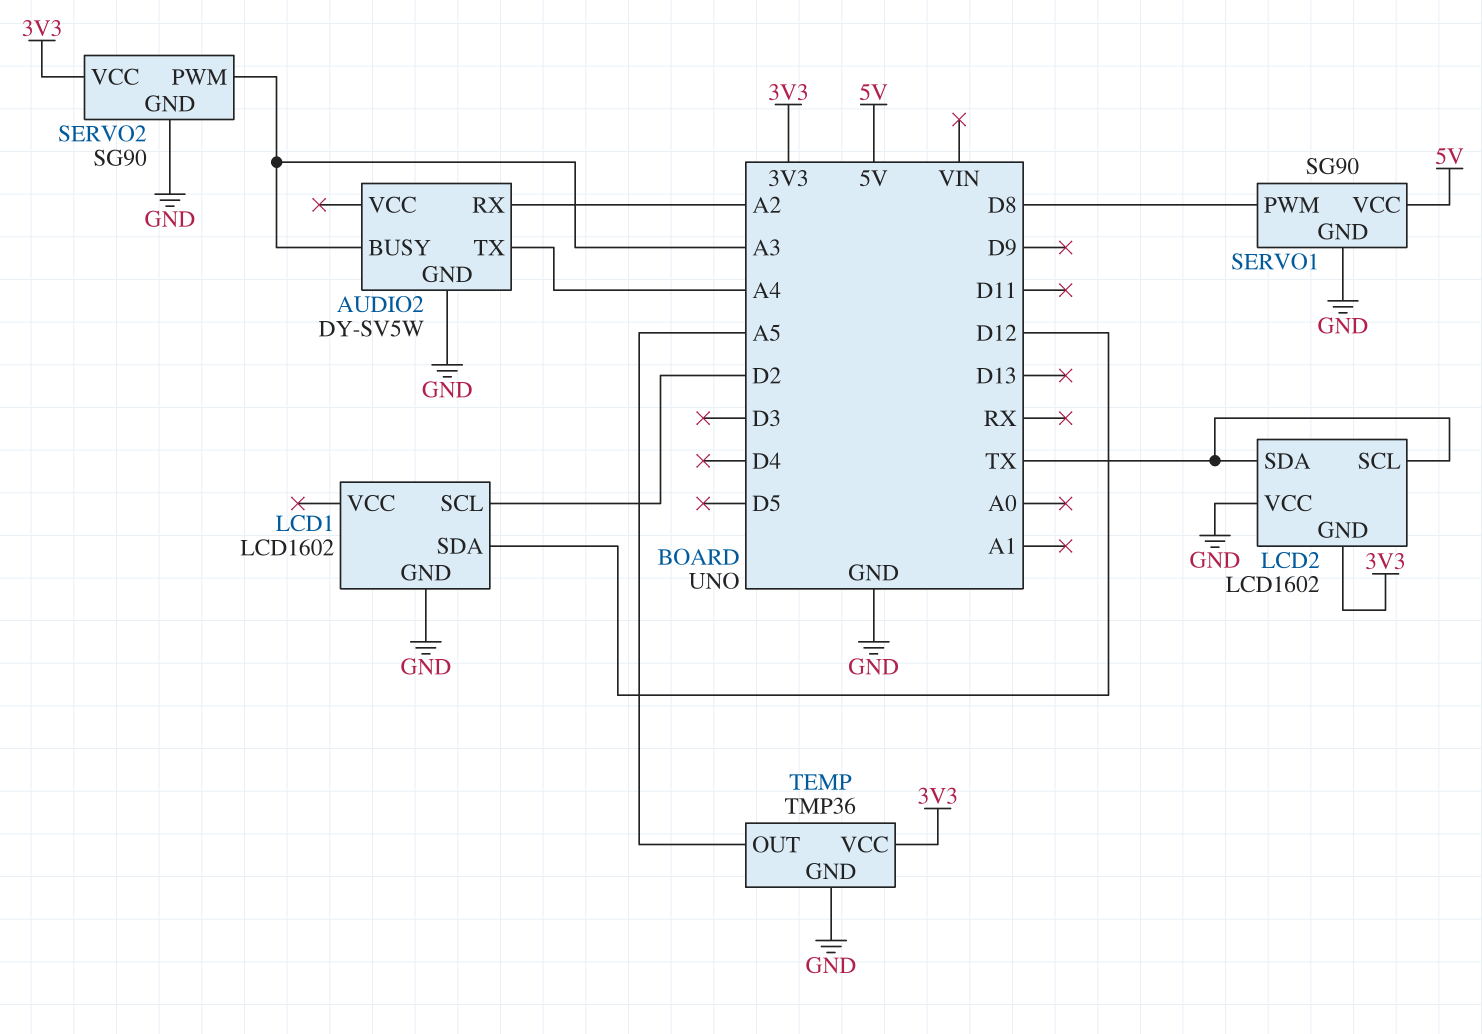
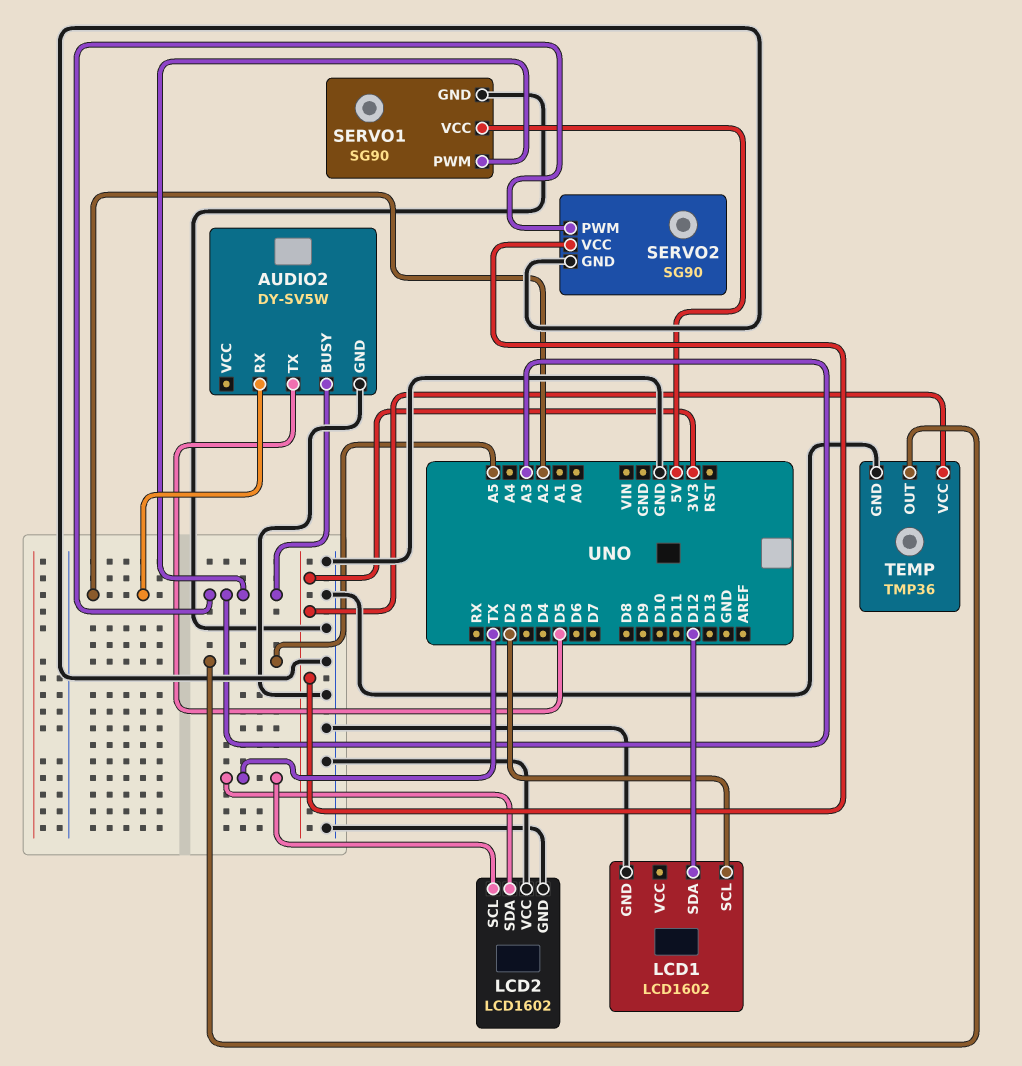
AUDIO2 pin TX: A4 -> D5
LCD2 pin GND: 3V3 -> GND
SERVO1 pin PWM: D8 -> A3

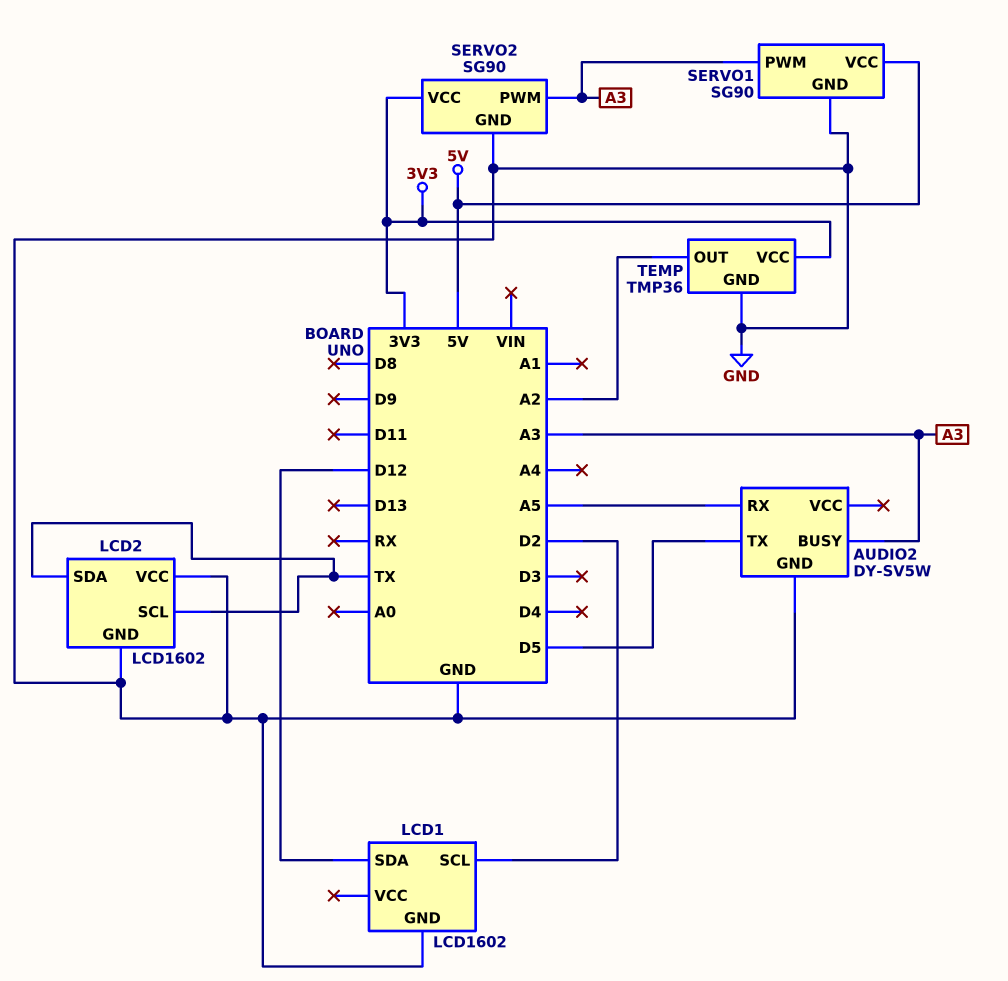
AUDIO2 pin RX: A2 -> A5
TEMP pin OUT: A5 -> A2

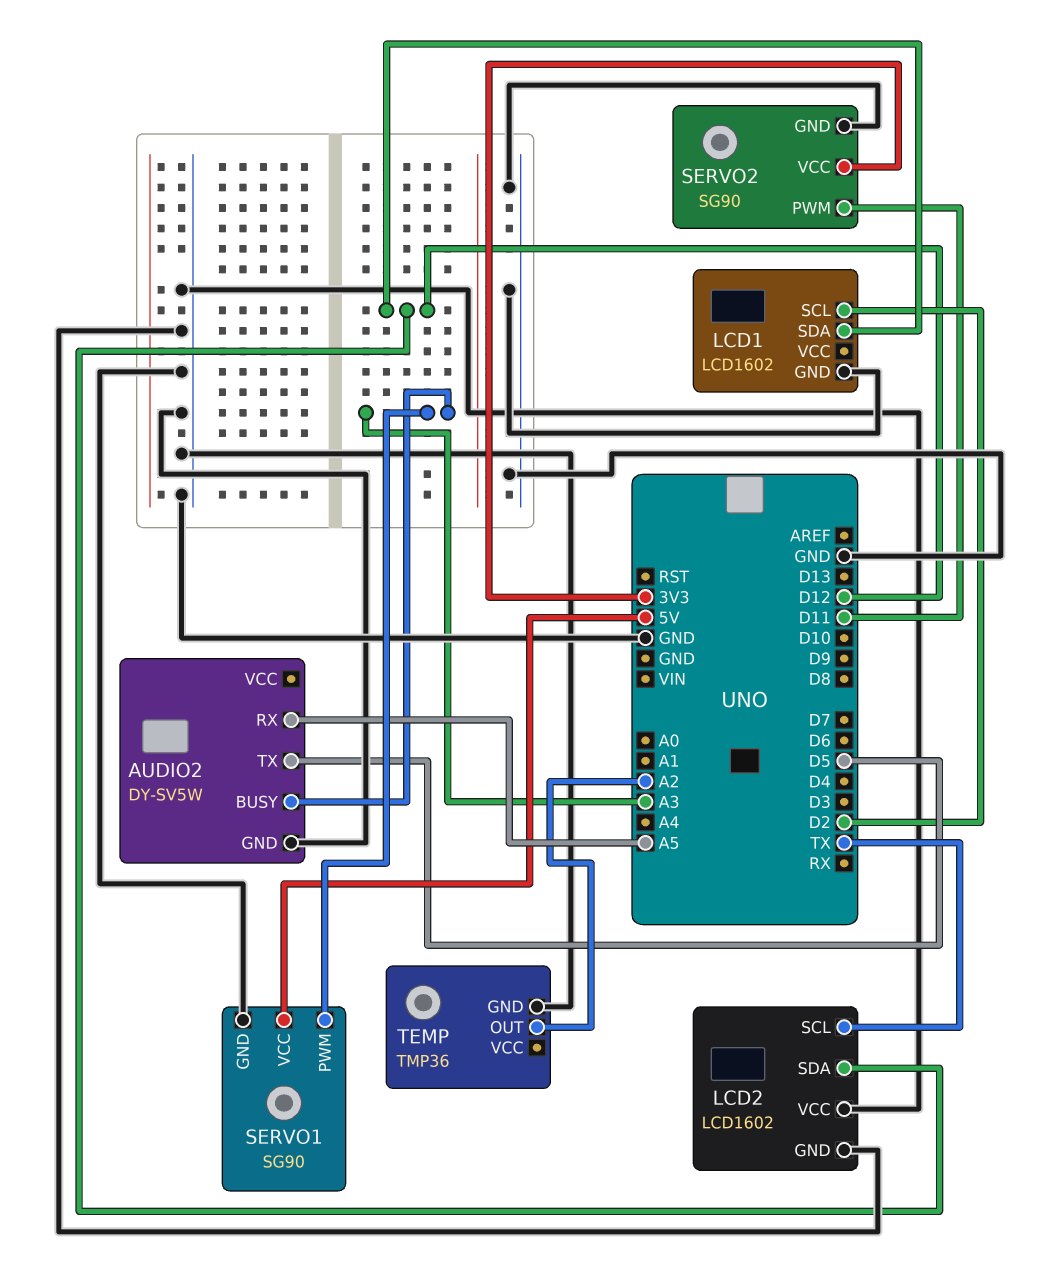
LCD2 pin SDA: TX -> D12
SERVO2 pin PWM: A3 -> D11
TEMP pin VCC: 3V3 -> none

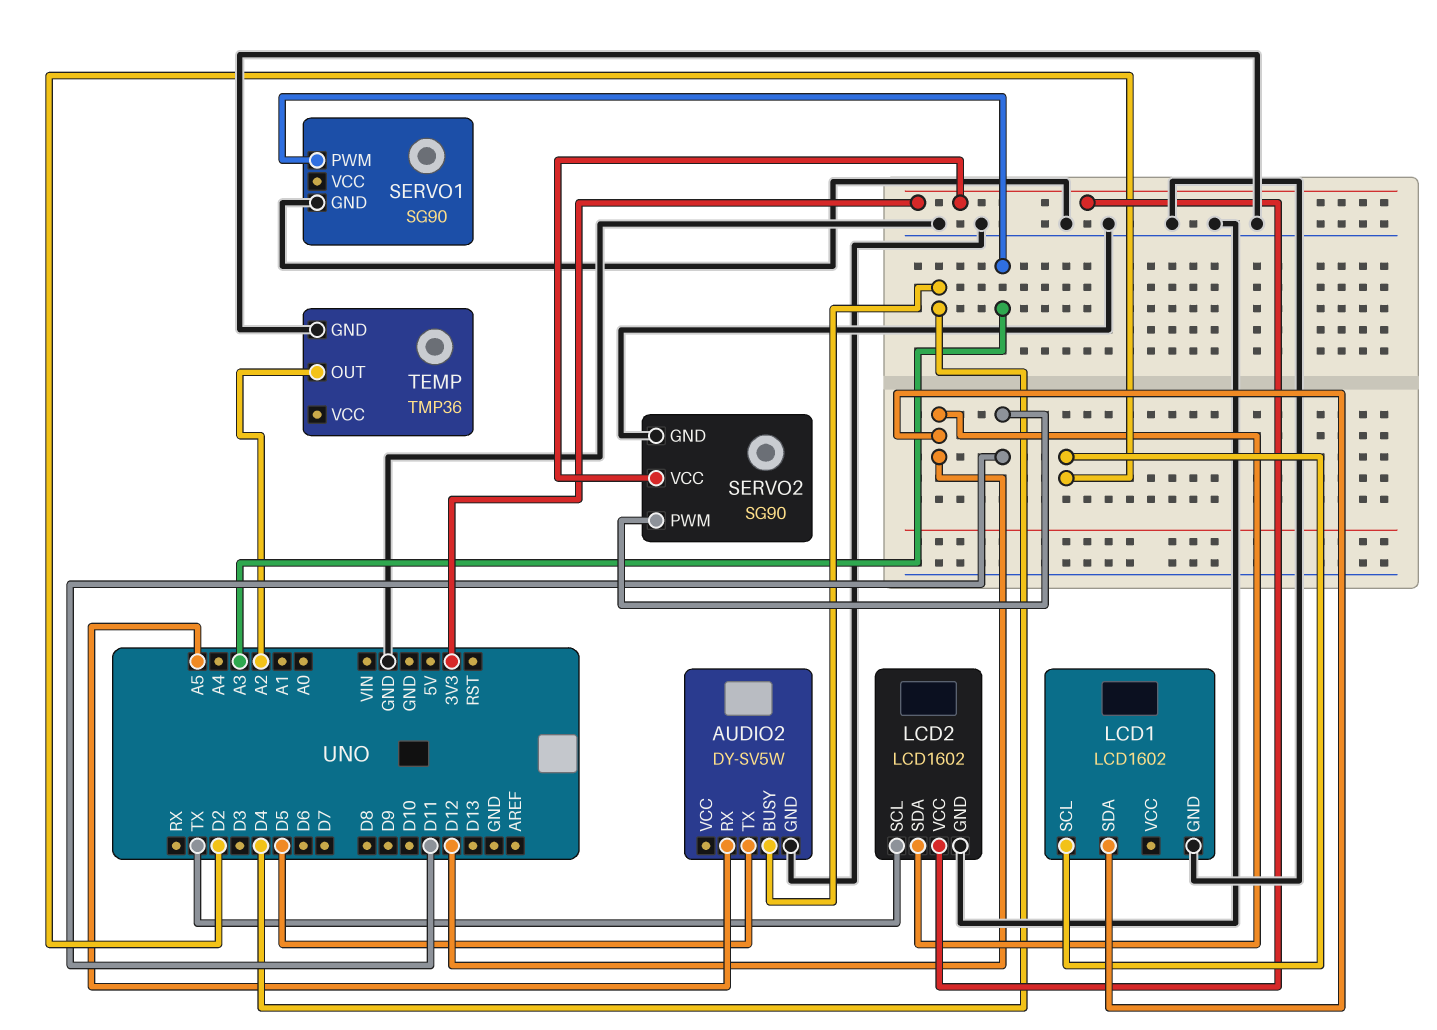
AUDIO2 pin BUSY: A3 -> D4
LCD2 pin VCC: GND -> 3V3
SERVO1 pin VCC: 5V -> none

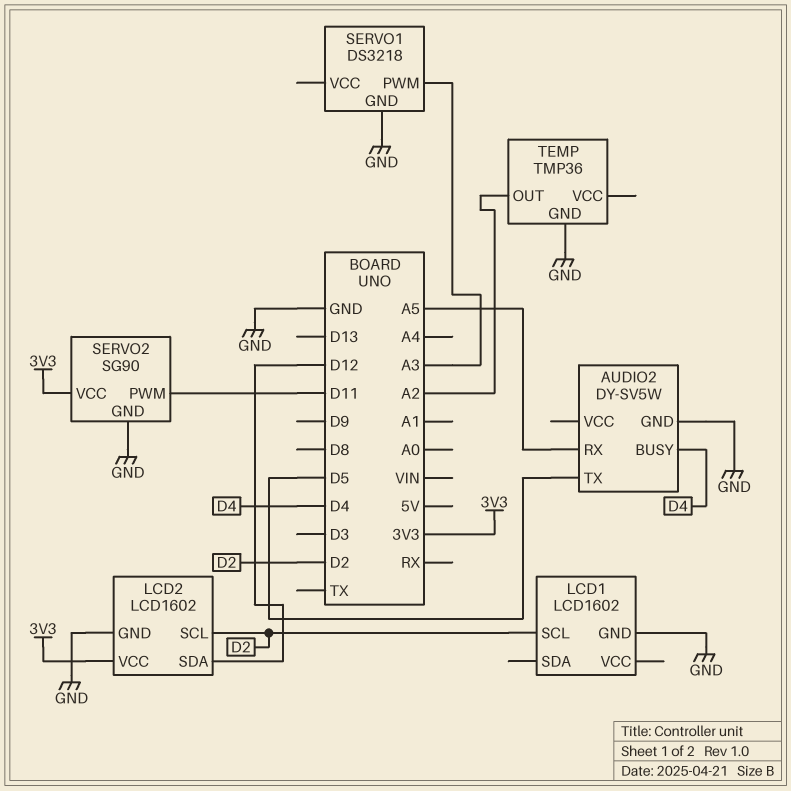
LCD1 pin SDA: D12 -> none
LCD2 pin SCL: TX -> D2
SERVO1: SG90 -> DS3218

